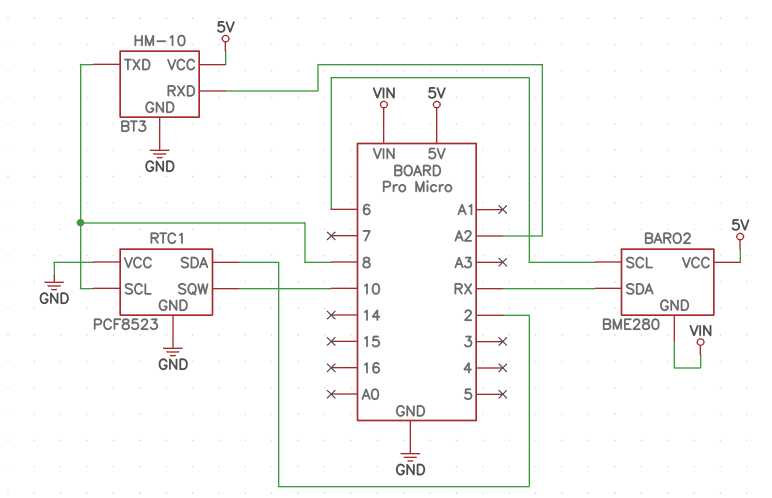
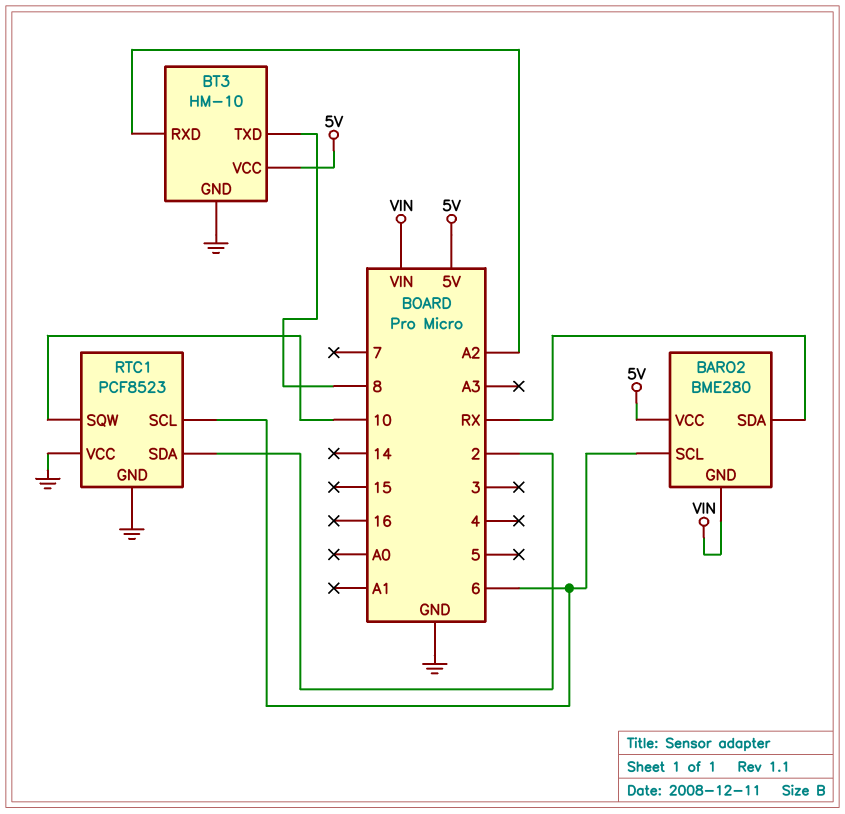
RTC1 pin SCL: 8 -> 6

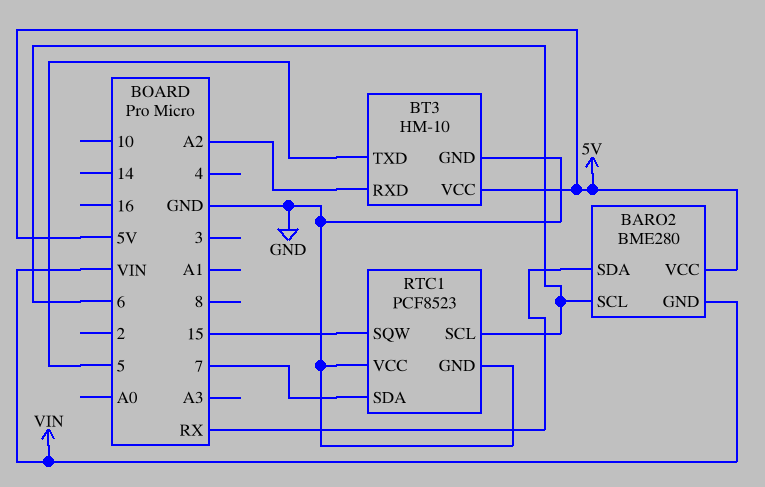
BT3 pin TXD: 8 -> 5
RTC1 pin SDA: 2 -> 7
RTC1 pin SQW: 10 -> 15

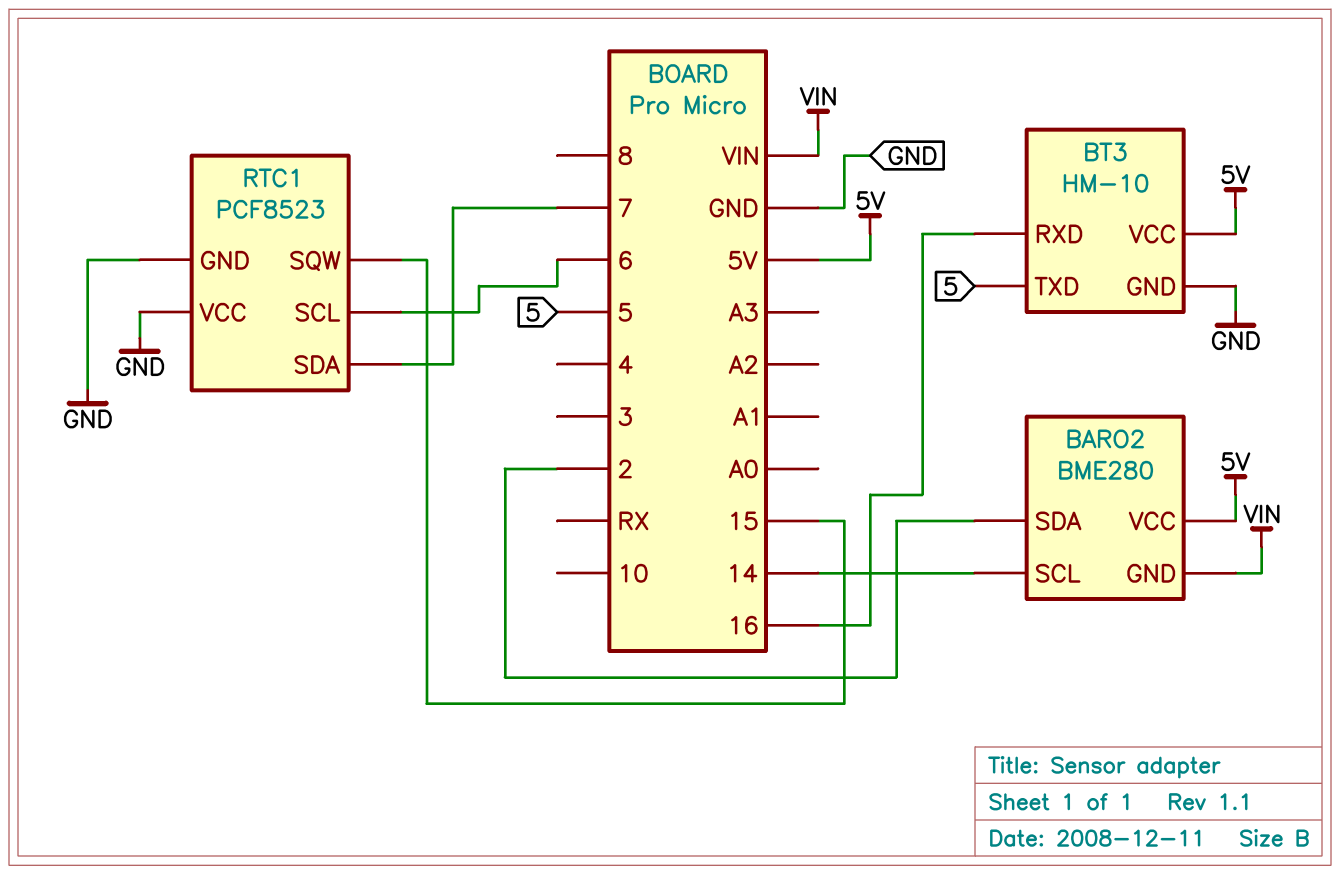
BARO2 pin SCL: 6 -> 14
BARO2 pin SDA: RX -> 2
BT3 pin RXD: A2 -> 16

